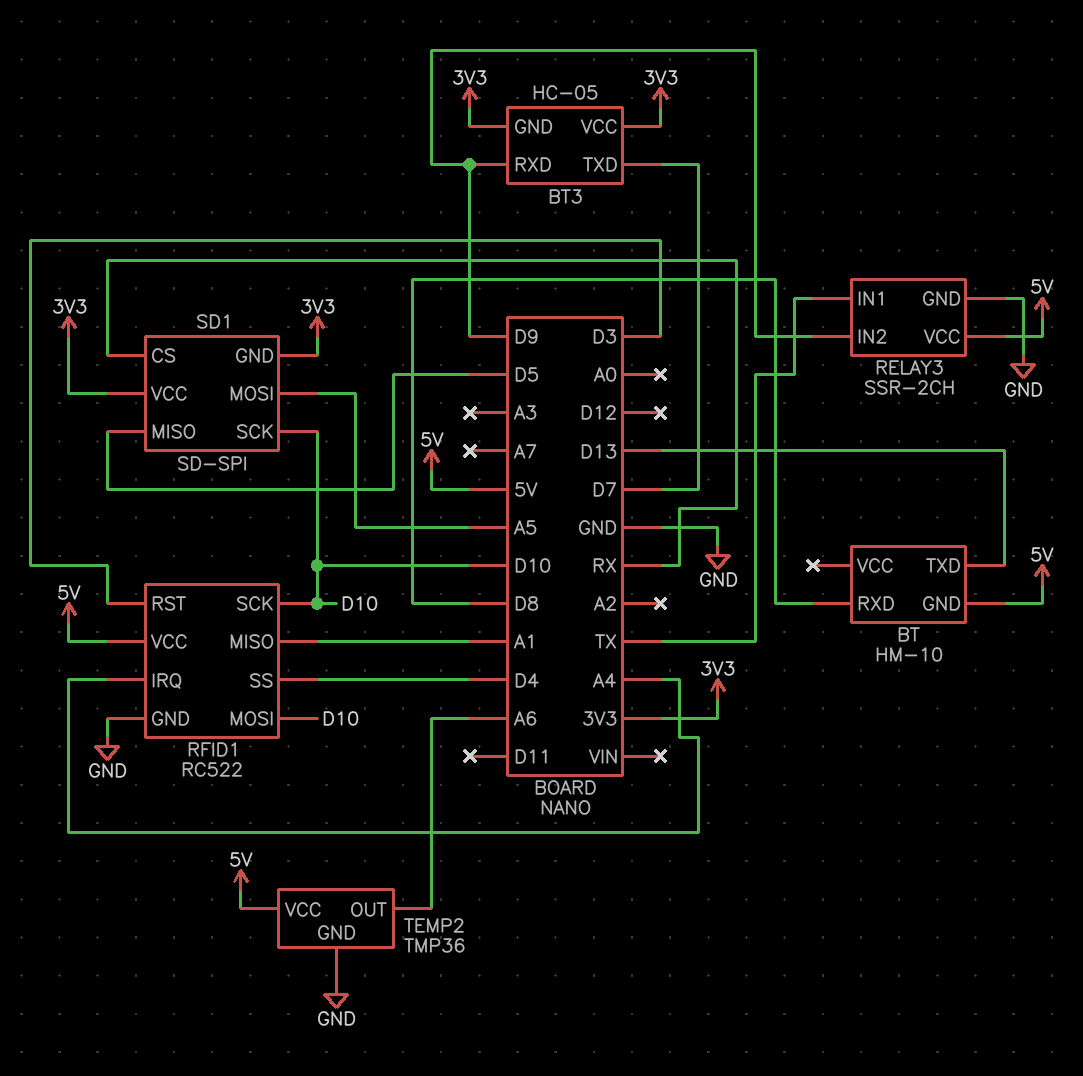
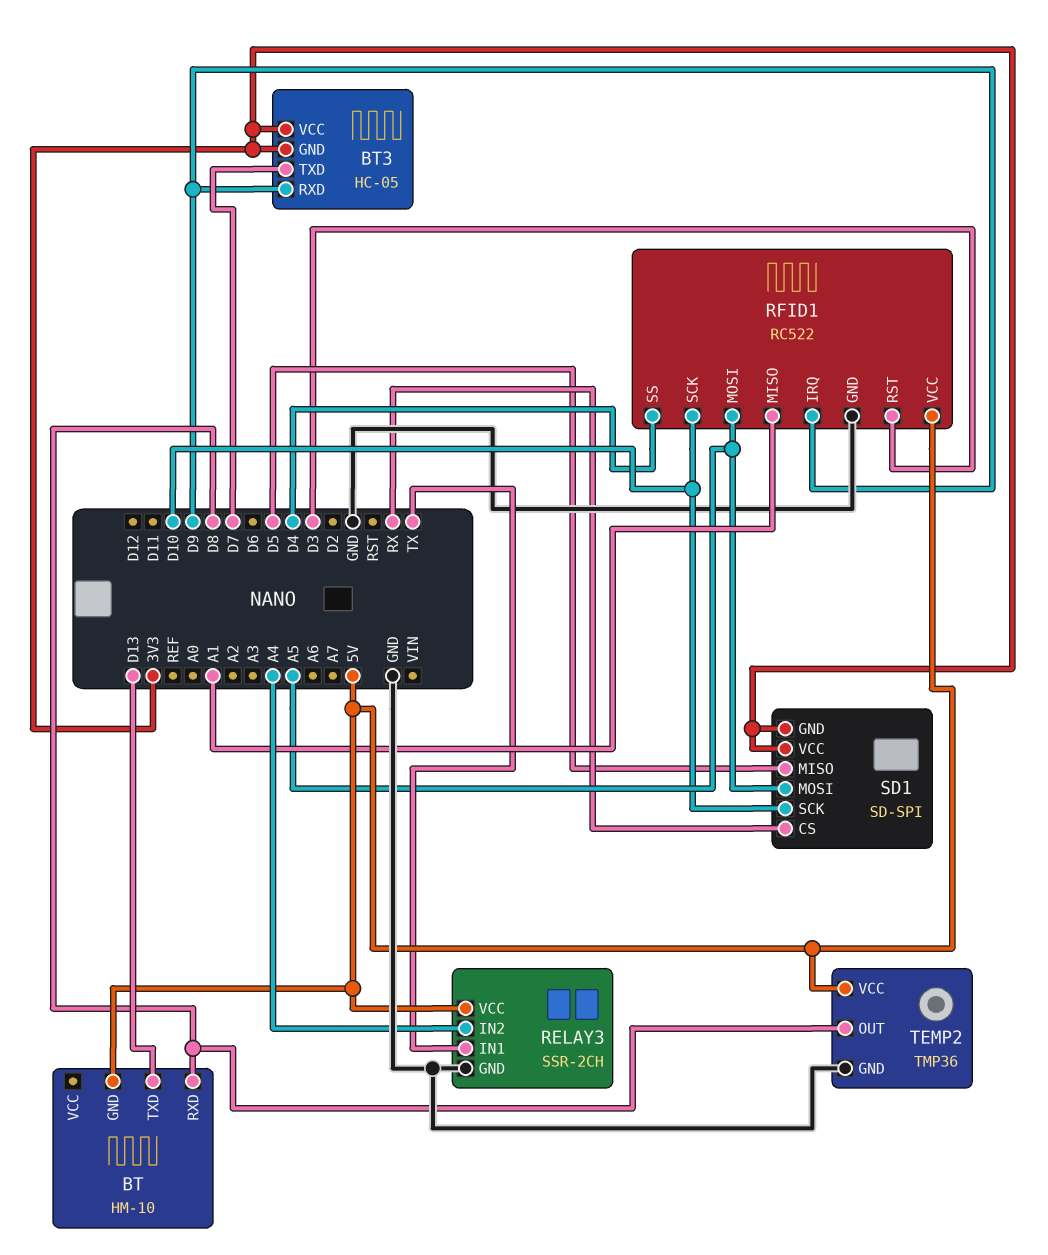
RELAY3 pin IN2: D9 -> A4
RFID1 pin IRQ: A4 -> D9
RFID1 pin MOSI: D10 -> A5
TEMP2 pin OUT: A6 -> D8

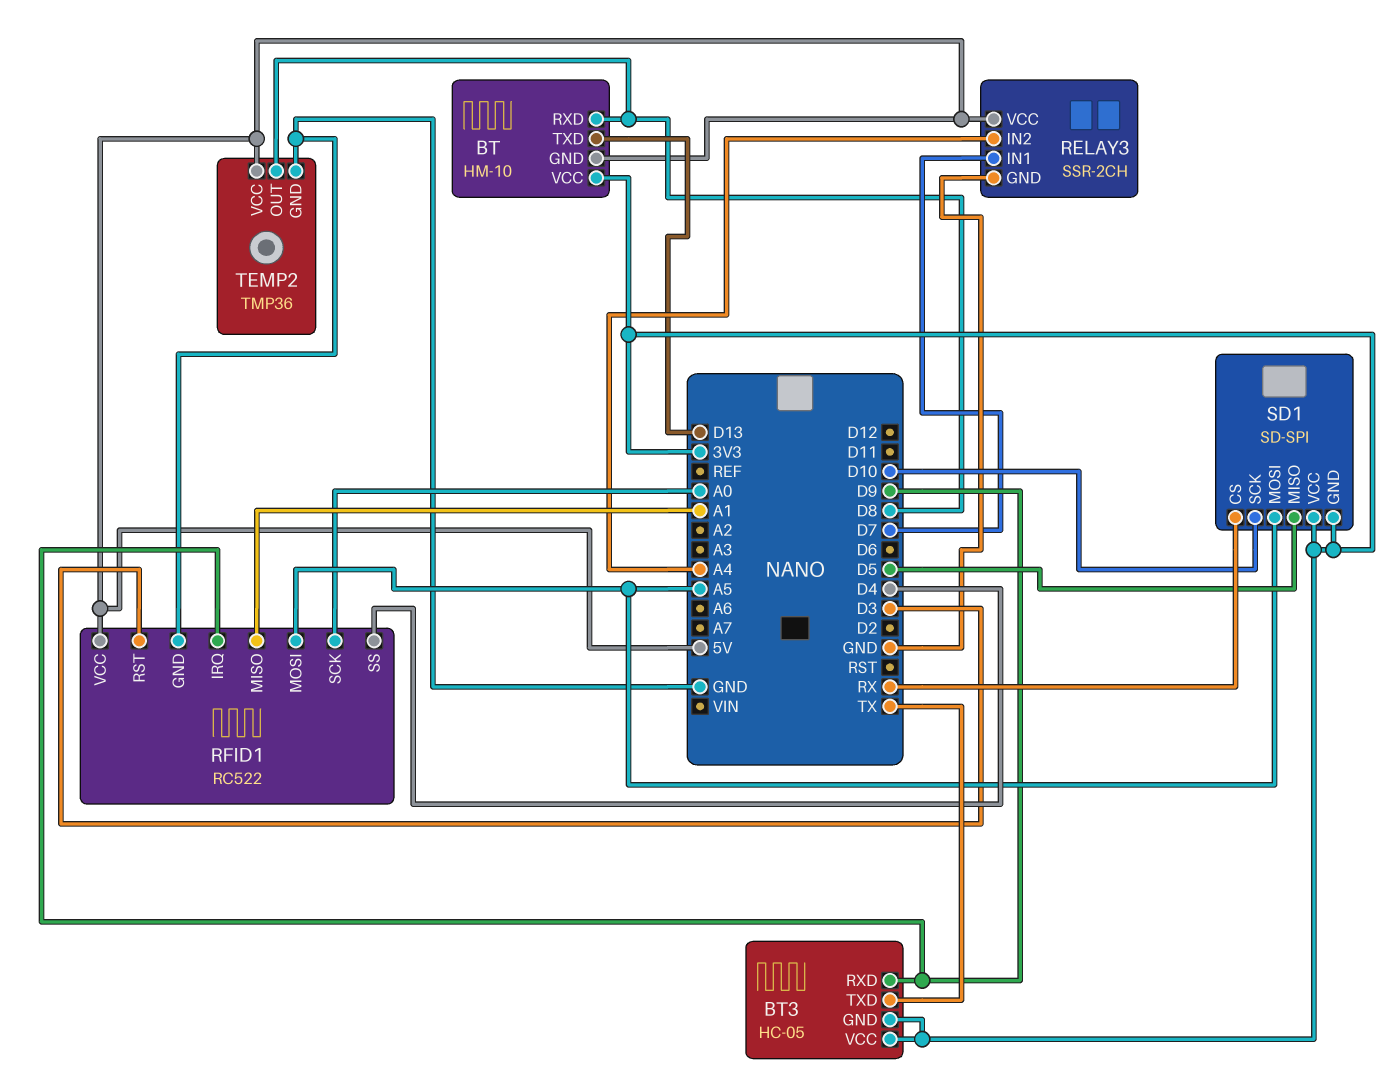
BT pin VCC: none -> 3V3
BT3 pin TXD: D7 -> TX
RELAY3 pin IN1: TX -> D7
RFID1 pin SCK: D10 -> A0

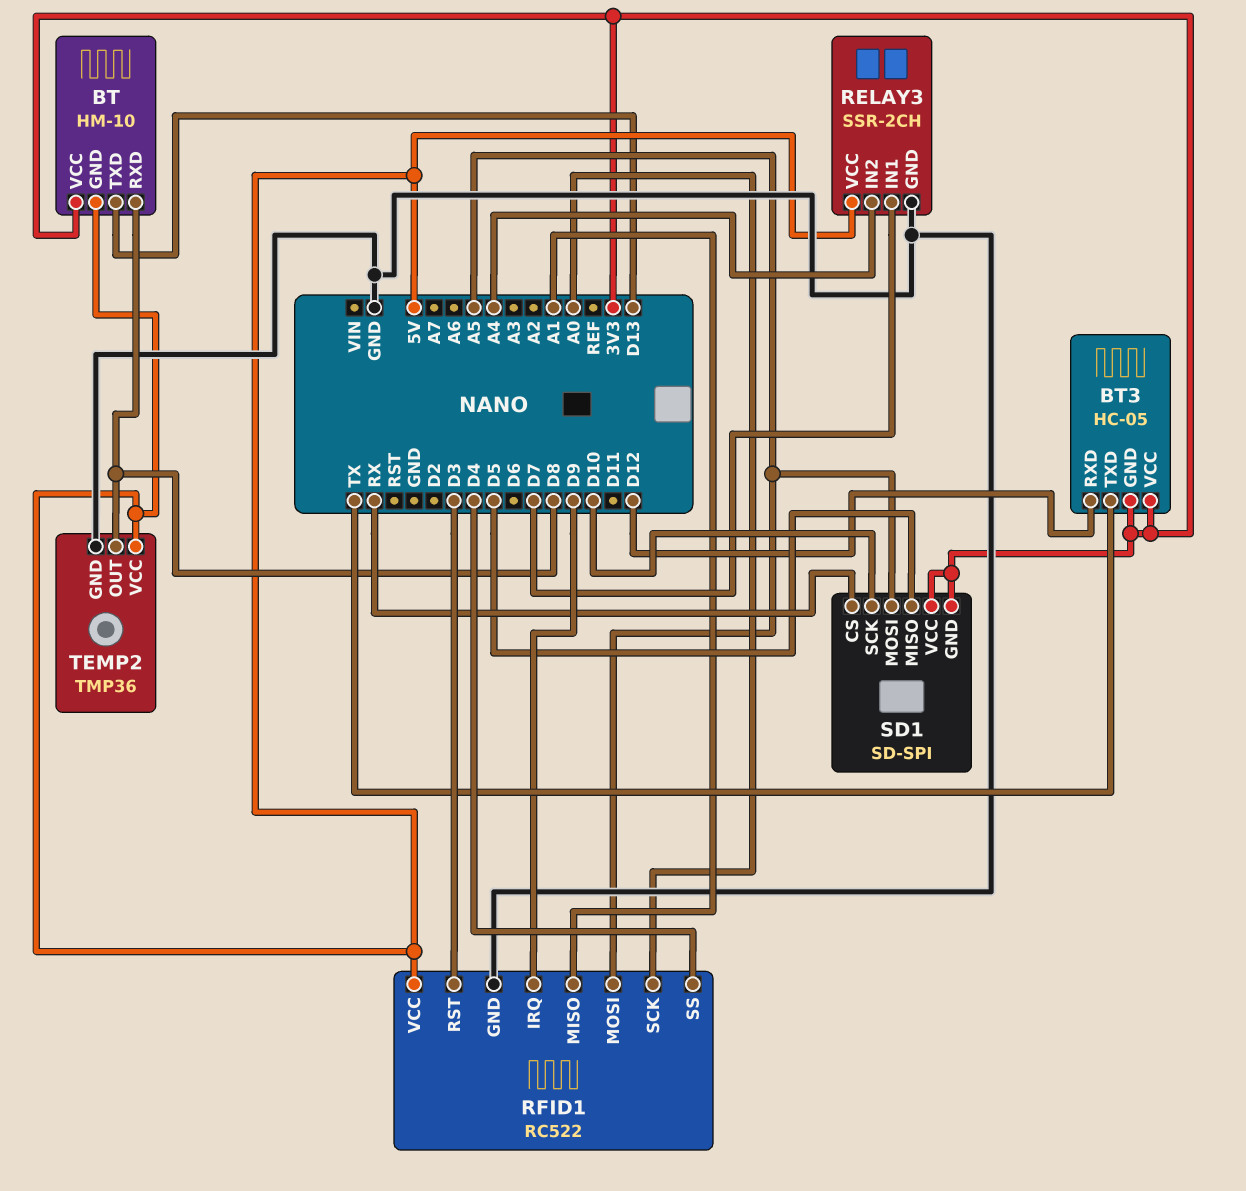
BT3 pin RXD: D9 -> D12

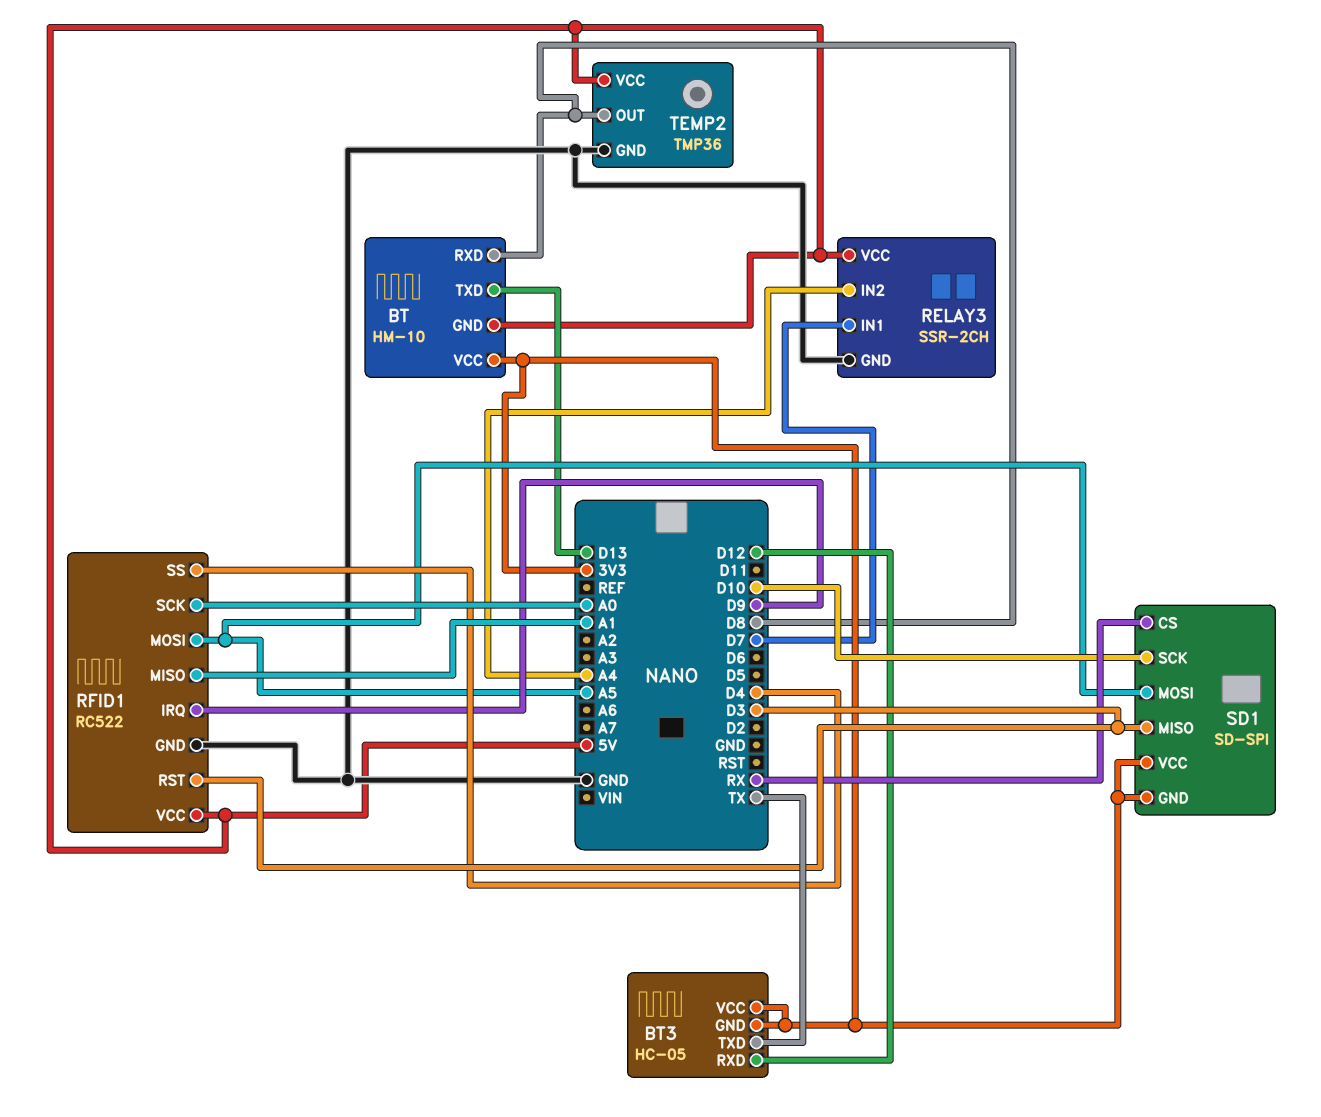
SD1 pin MISO: D5 -> D3

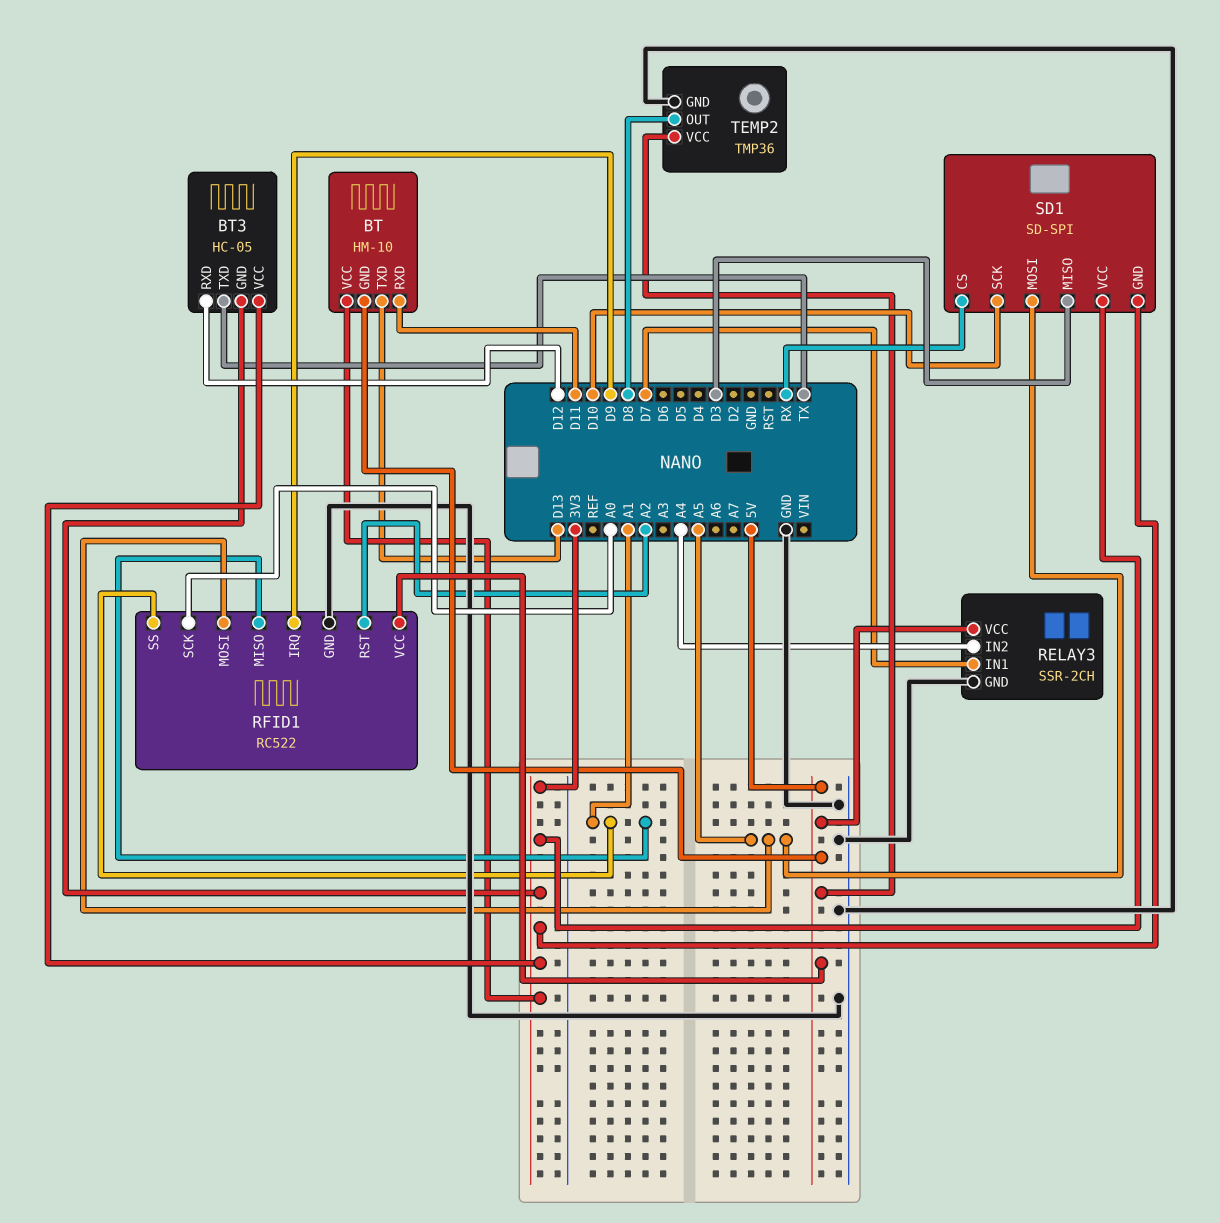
BT pin RXD: D8 -> D11
RFID1 pin RST: D3 -> A2
RFID1 pin SS: D4 -> A1

